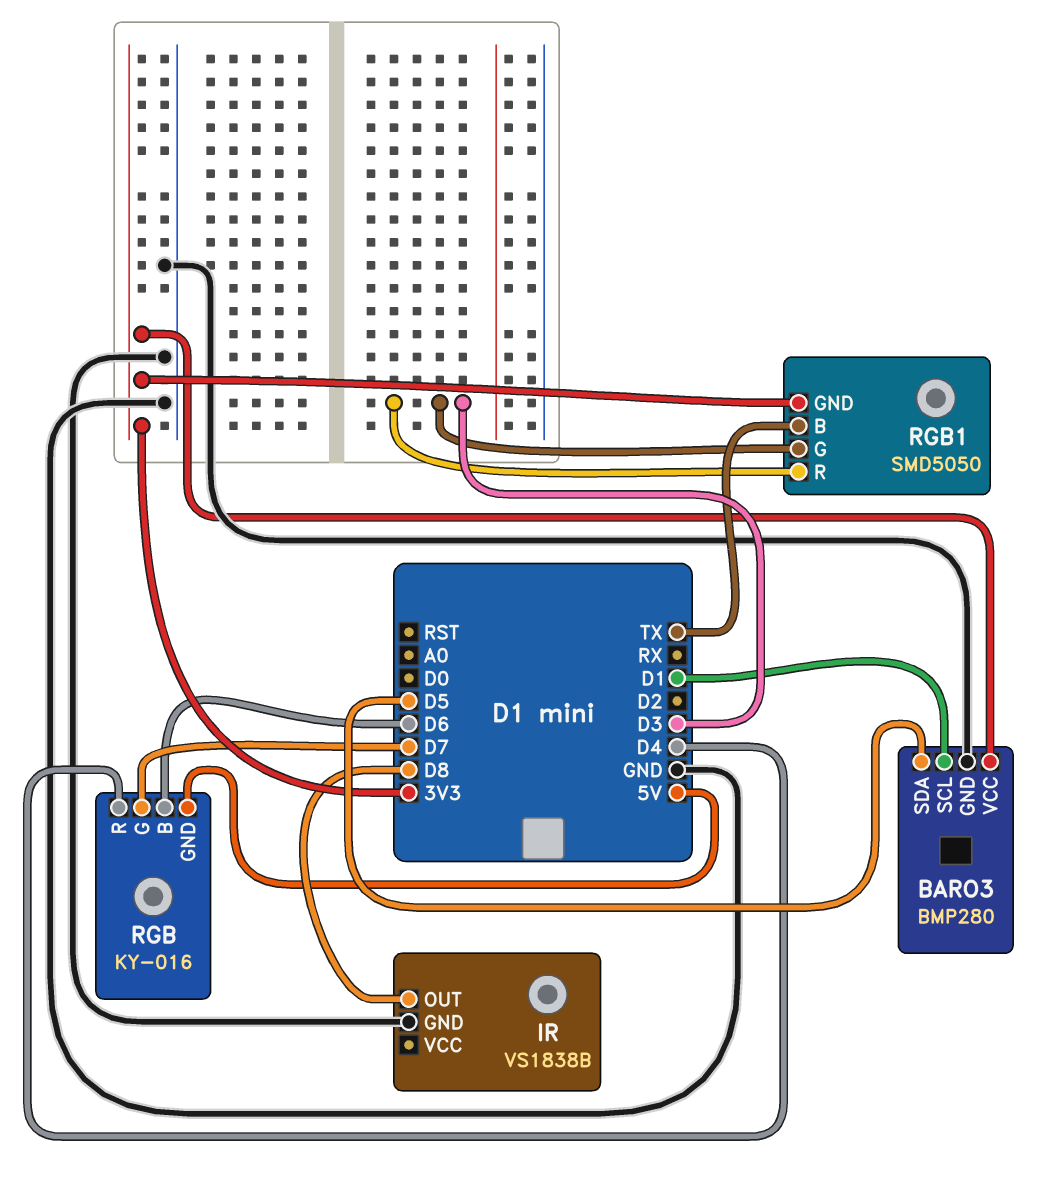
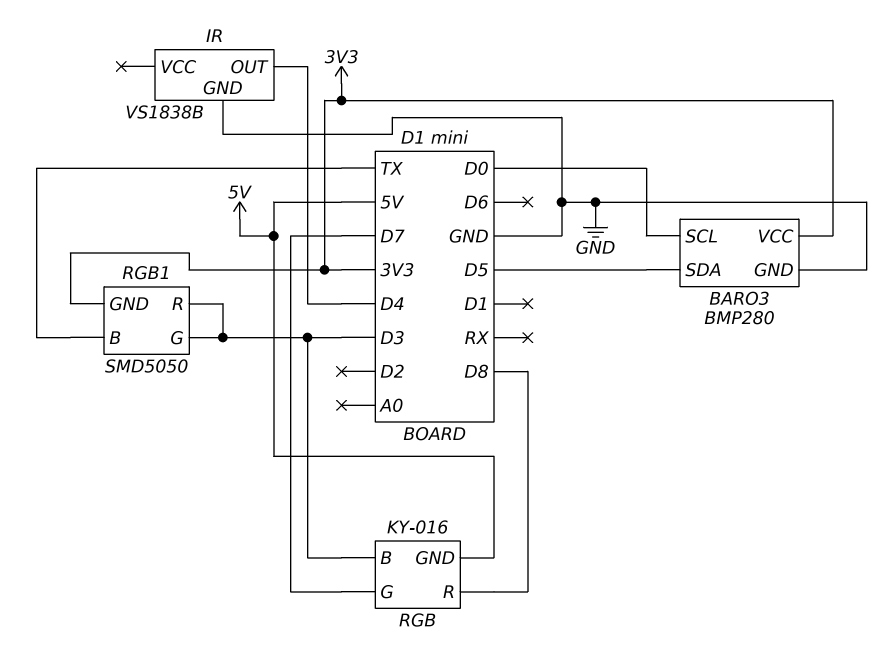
BARO3 pin SCL: D1 -> D0
IR pin OUT: D8 -> D4
RGB pin B: D6 -> D3
RGB pin R: D4 -> D8

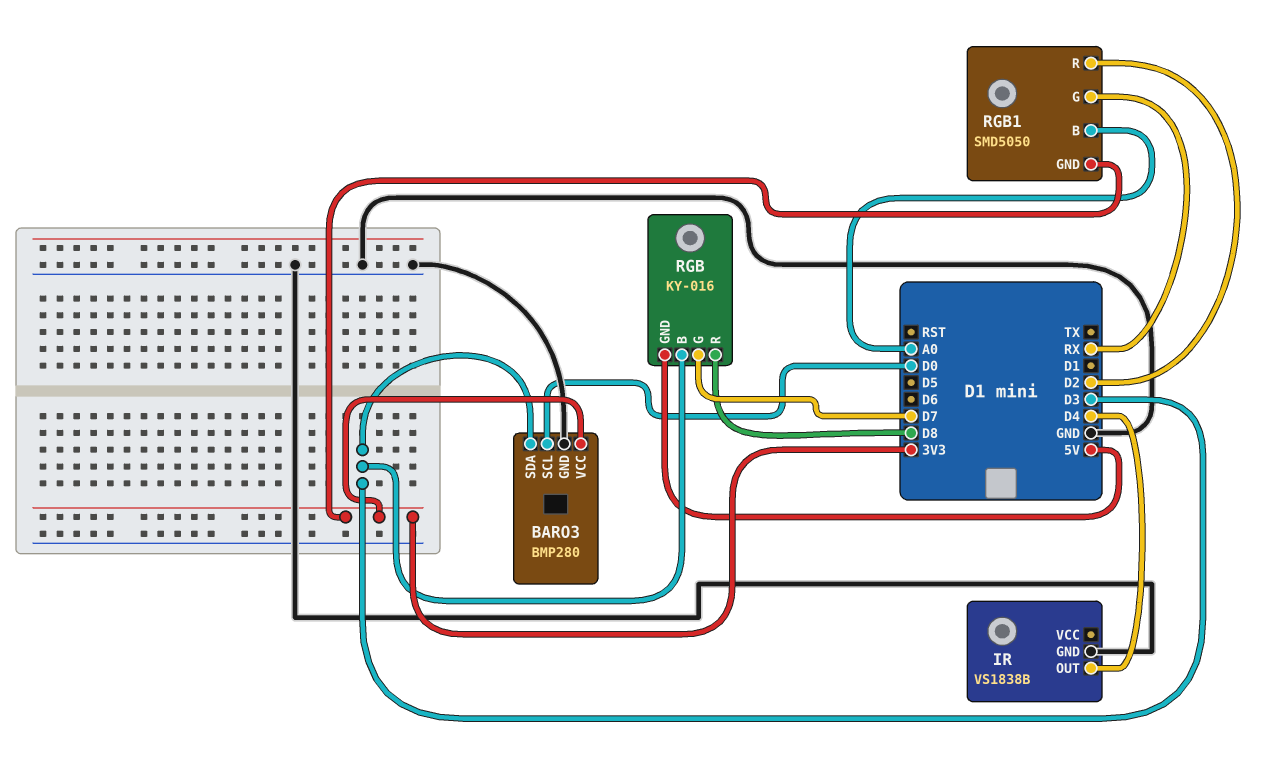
BARO3 pin SDA: D5 -> D3
RGB1 pin B: TX -> A0
RGB1 pin G: D3 -> RX
RGB1 pin R: D3 -> D2

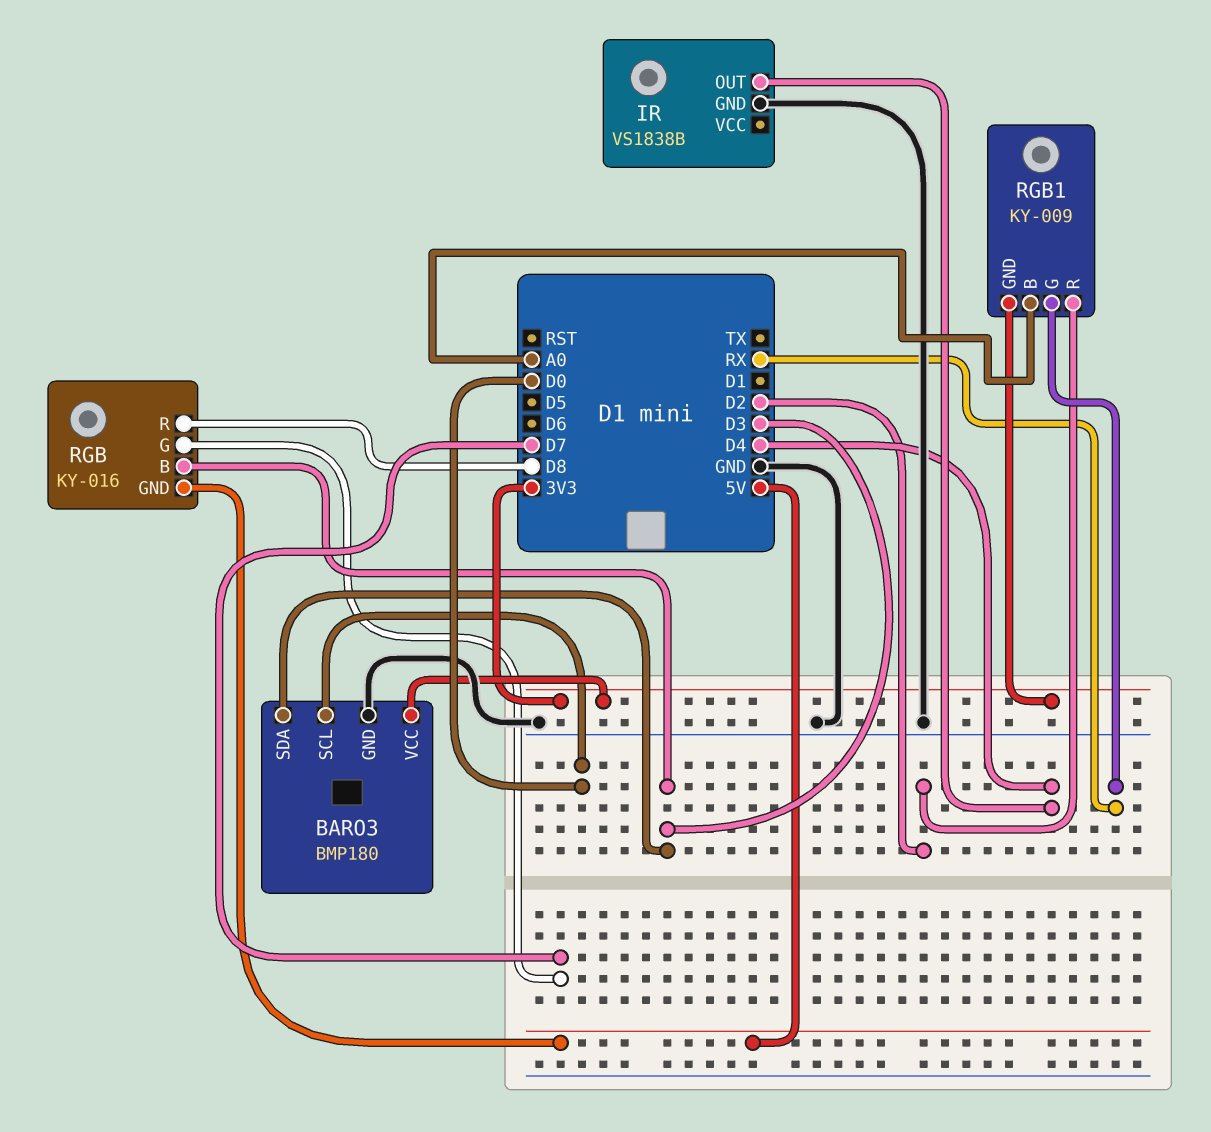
BARO3: BMP280 -> BMP180
RGB1: SMD5050 -> KY-009

